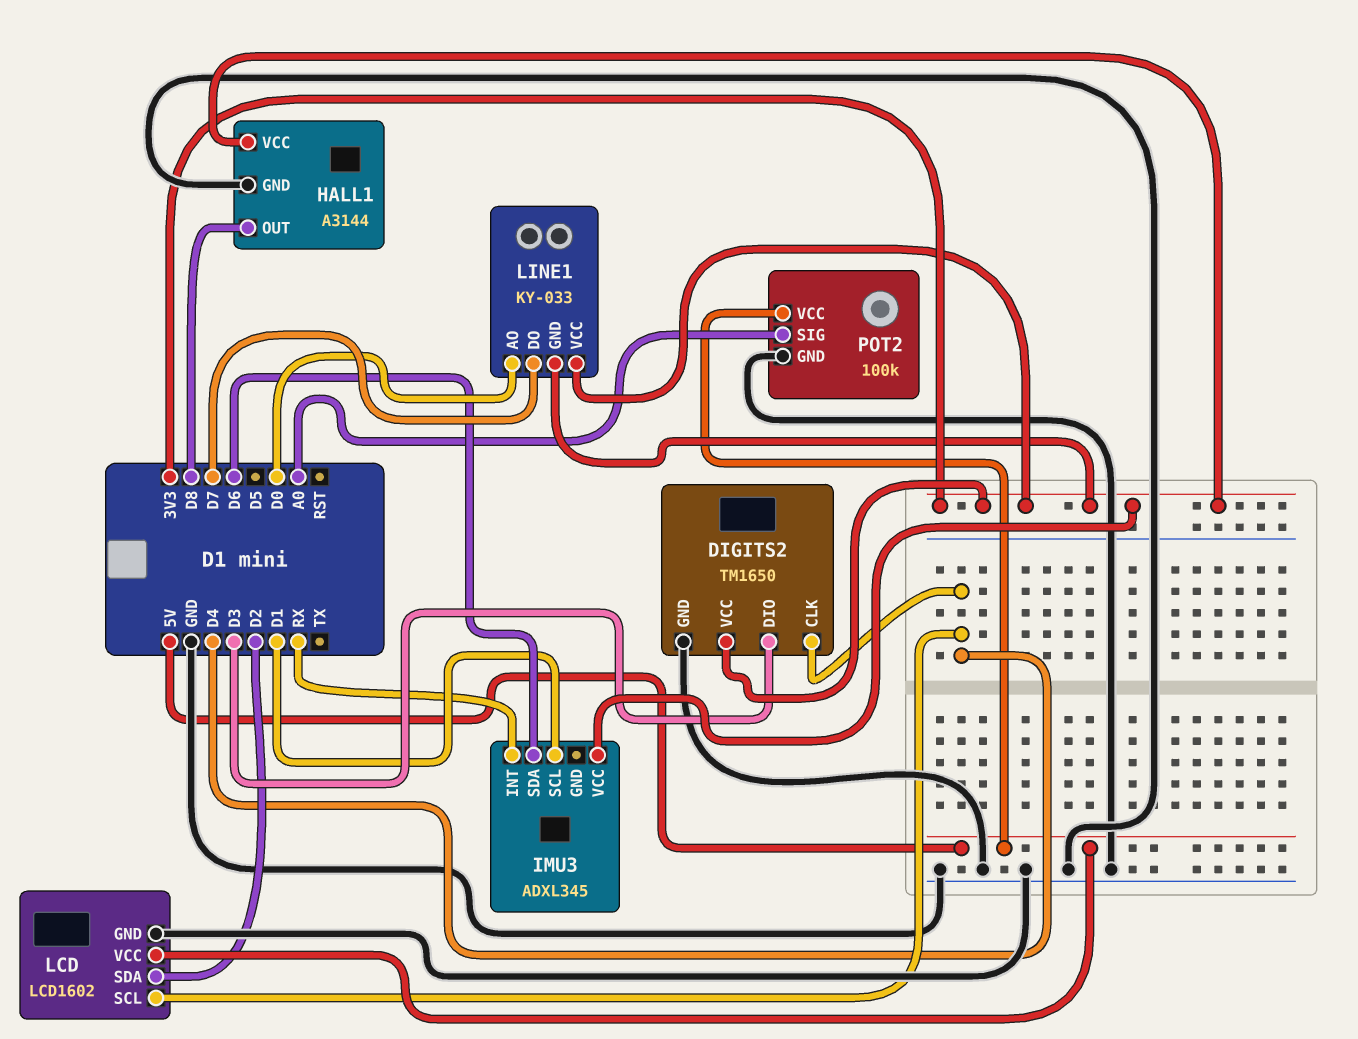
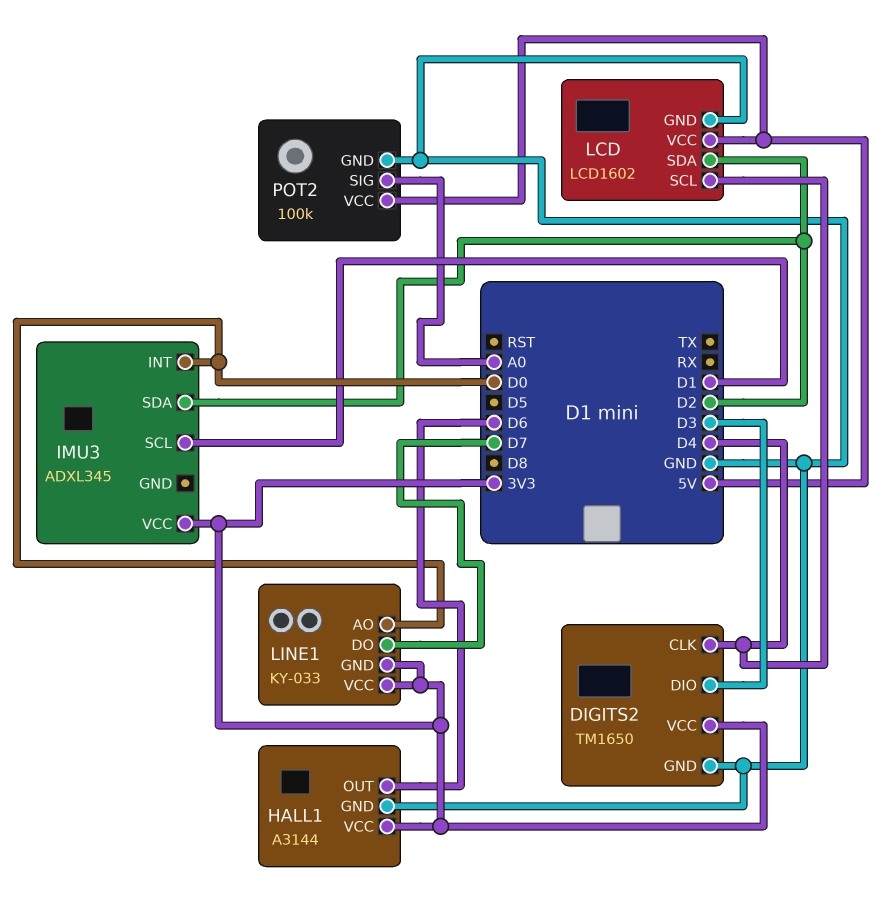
HALL1 pin OUT: D8 -> D6
IMU3 pin INT: RX -> D0
IMU3 pin SDA: D6 -> D2

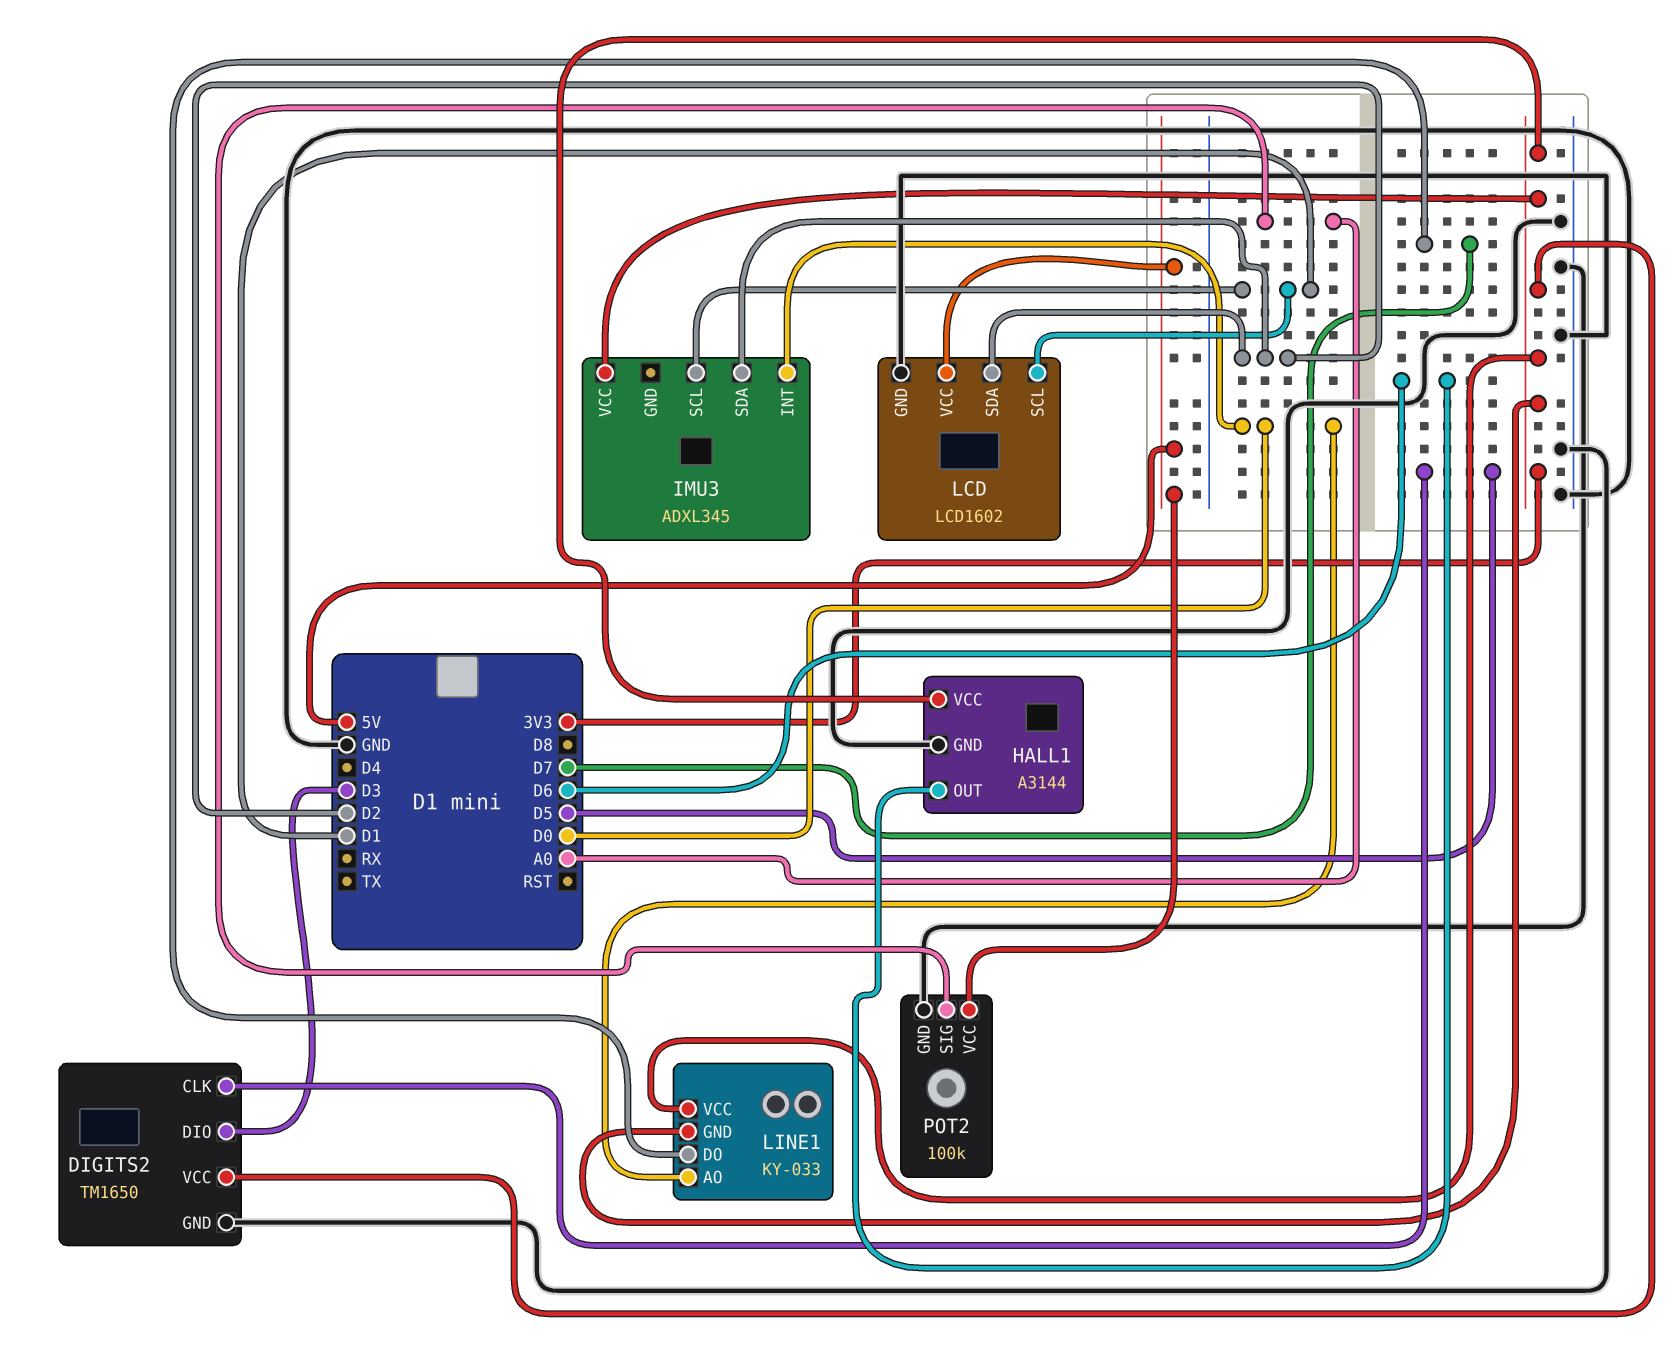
DIGITS2 pin CLK: D4 -> D5
LCD pin SCL: D4 -> D1

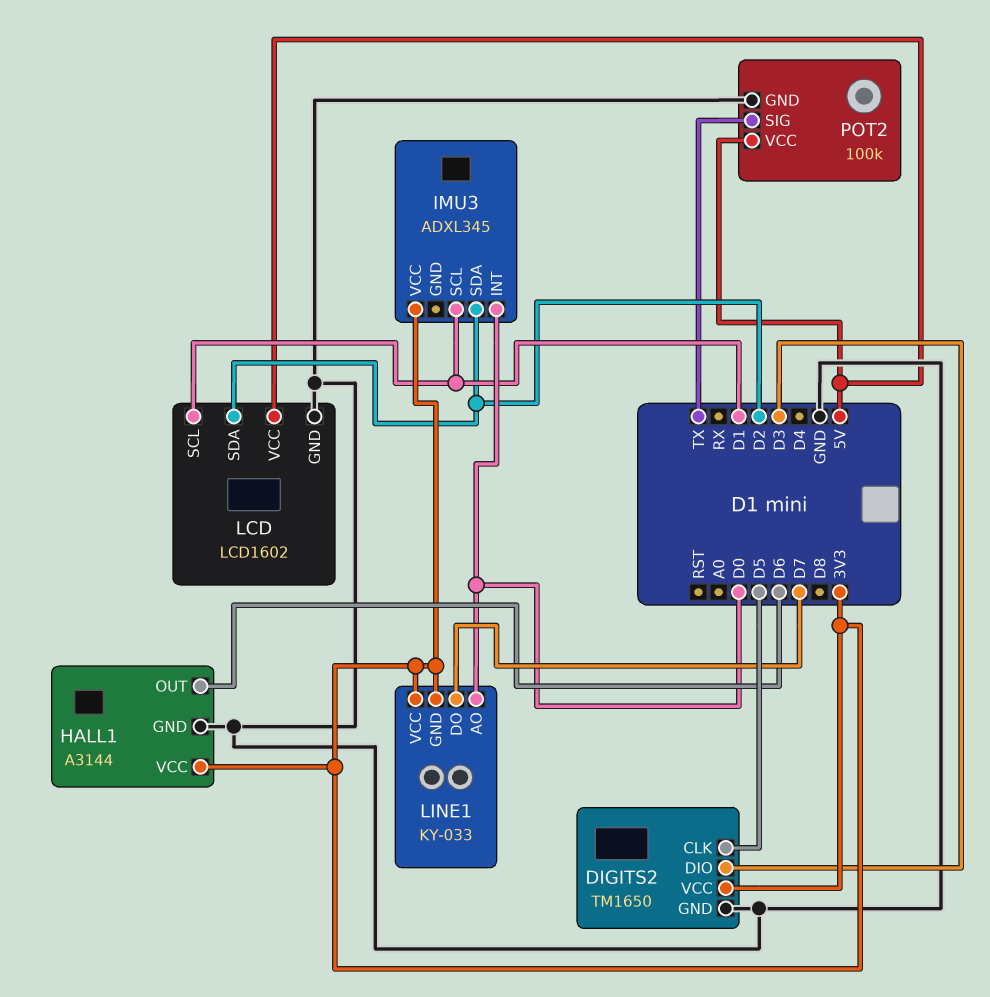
POT2 pin SIG: A0 -> TX

